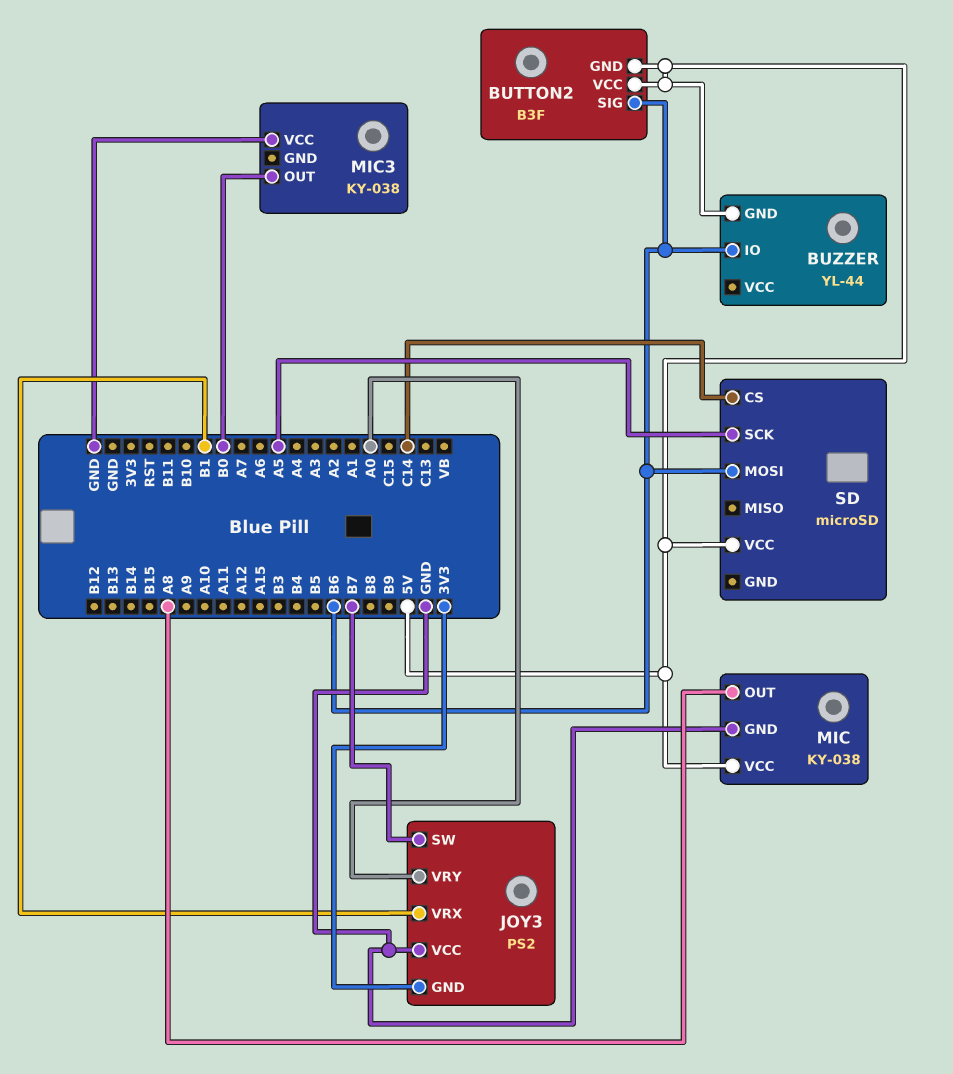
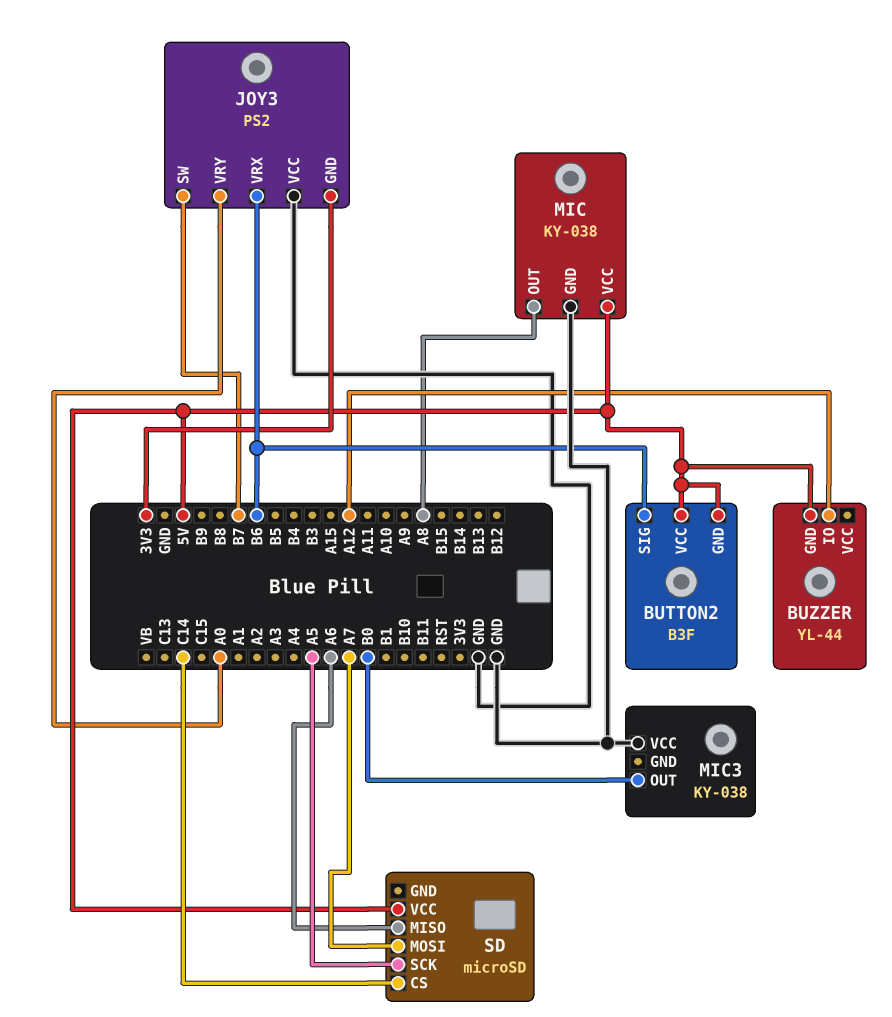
BUZZER pin IO: B6 -> A12
JOY3 pin VRX: B1 -> B6
SD pin MISO: none -> A6
SD pin MOSI: B6 -> A7

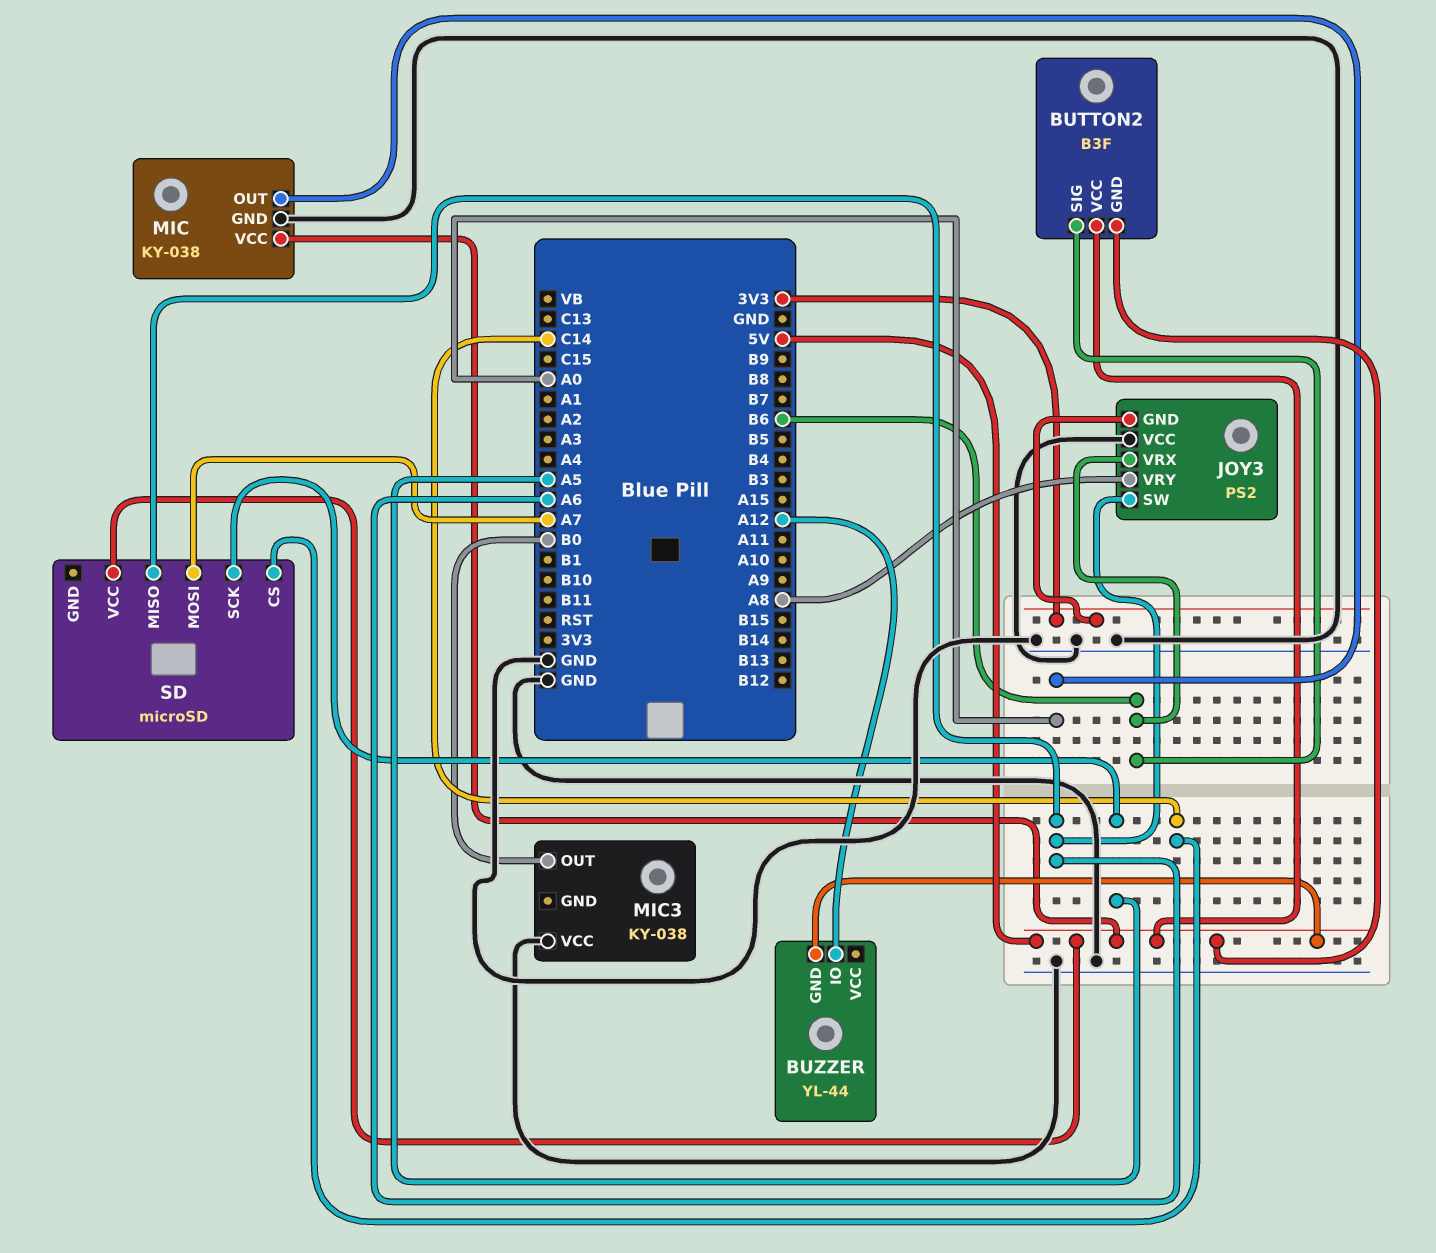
JOY3 pin SW: B7 -> A6
JOY3 pin VRY: A0 -> A8
MIC pin OUT: A8 -> A0

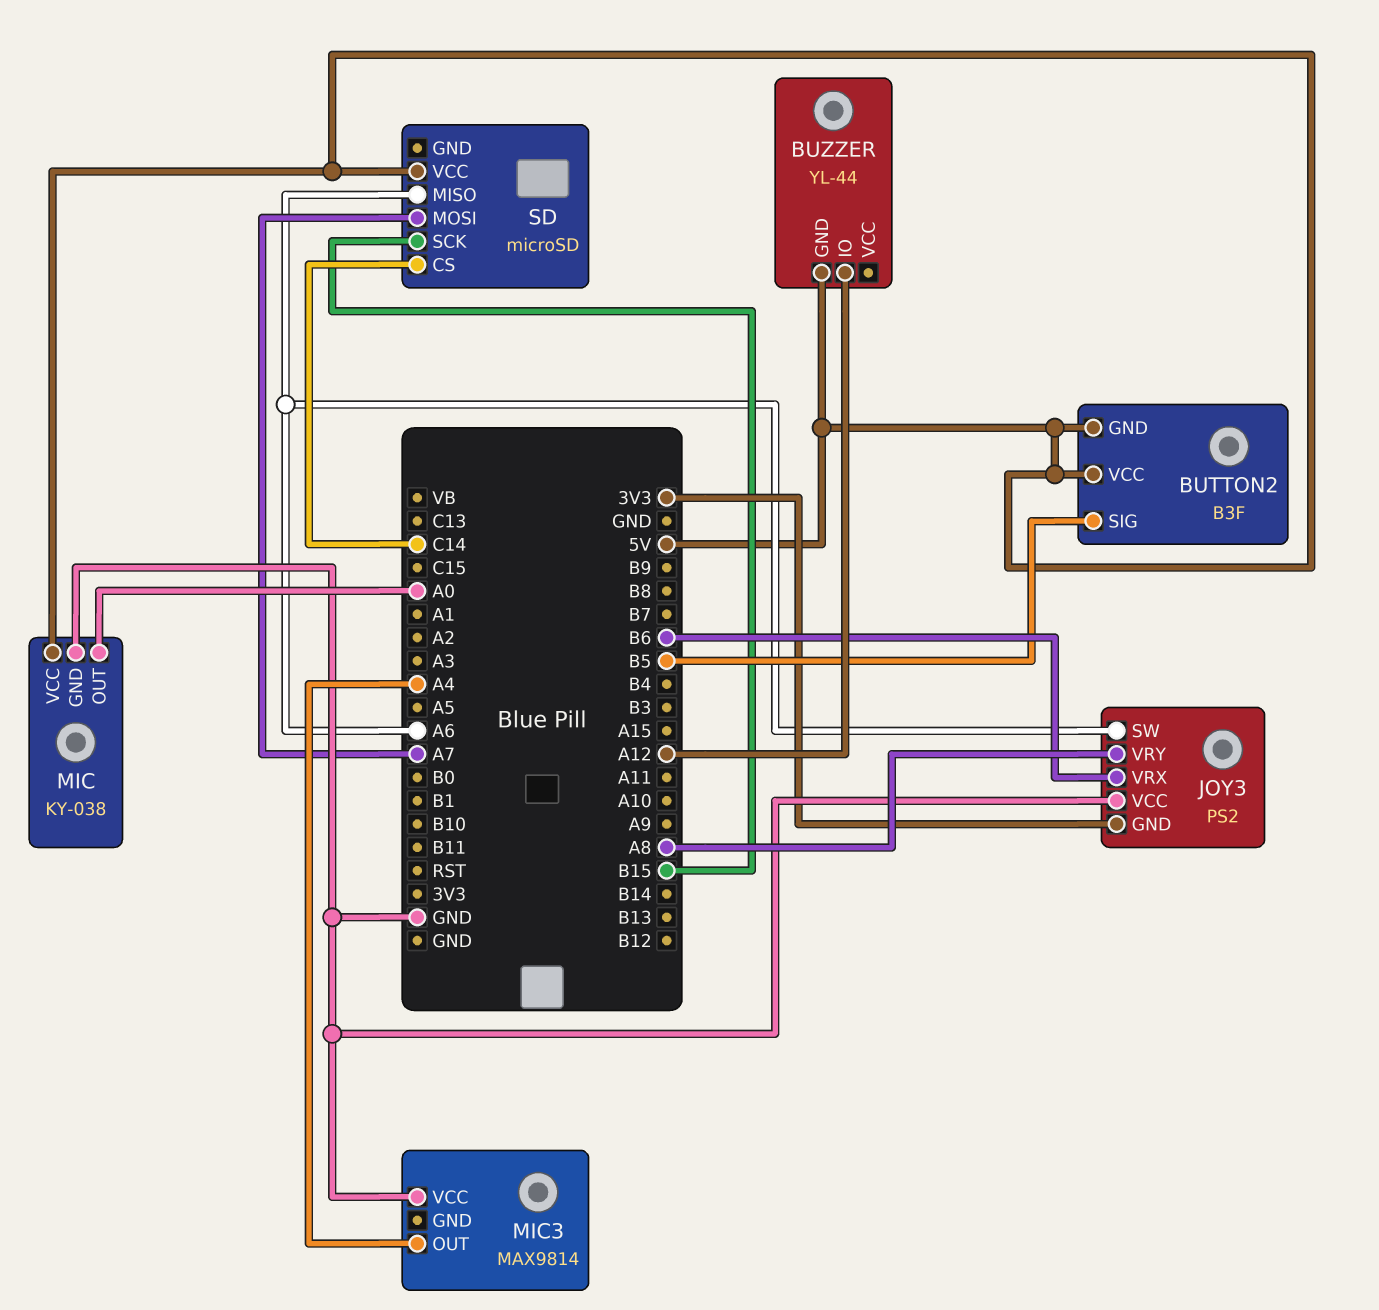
BUTTON2 pin SIG: B6 -> B5
MIC3: KY-038 -> MAX9814
MIC3 pin OUT: B0 -> A4
SD pin SCK: A5 -> B15

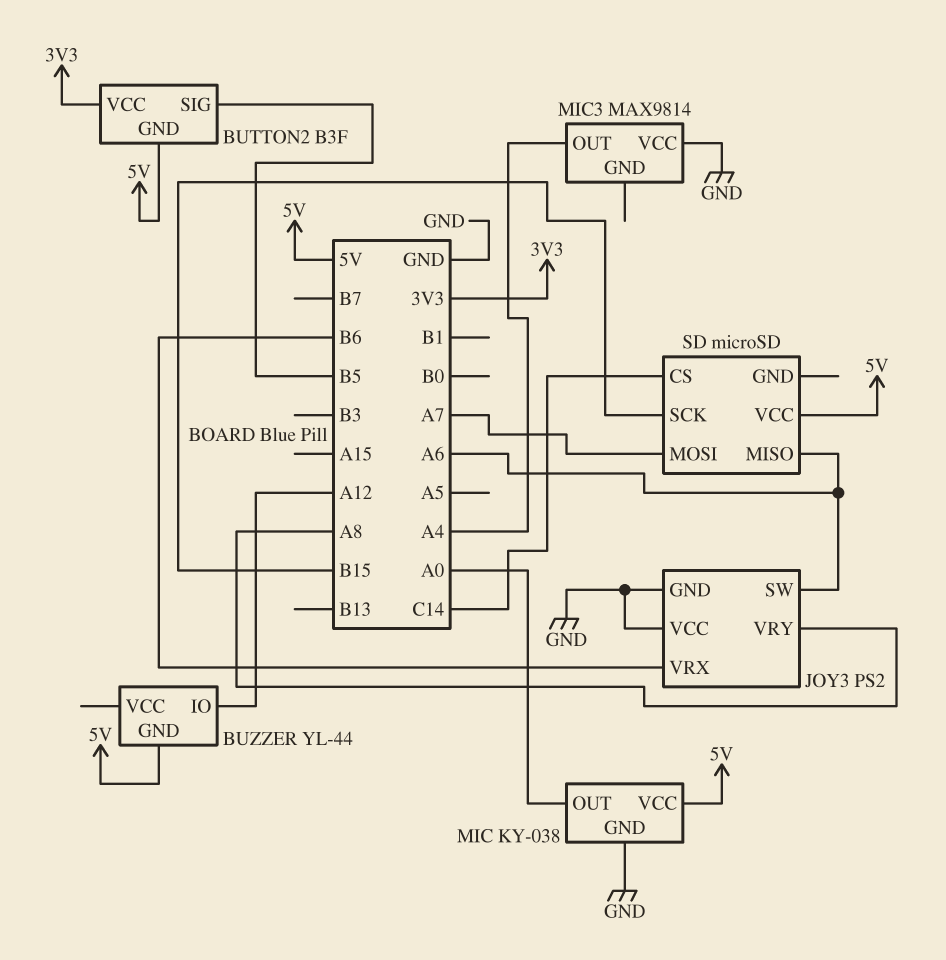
BUTTON2 pin VCC: 5V -> 3V3
JOY3 pin GND: 3V3 -> GND

